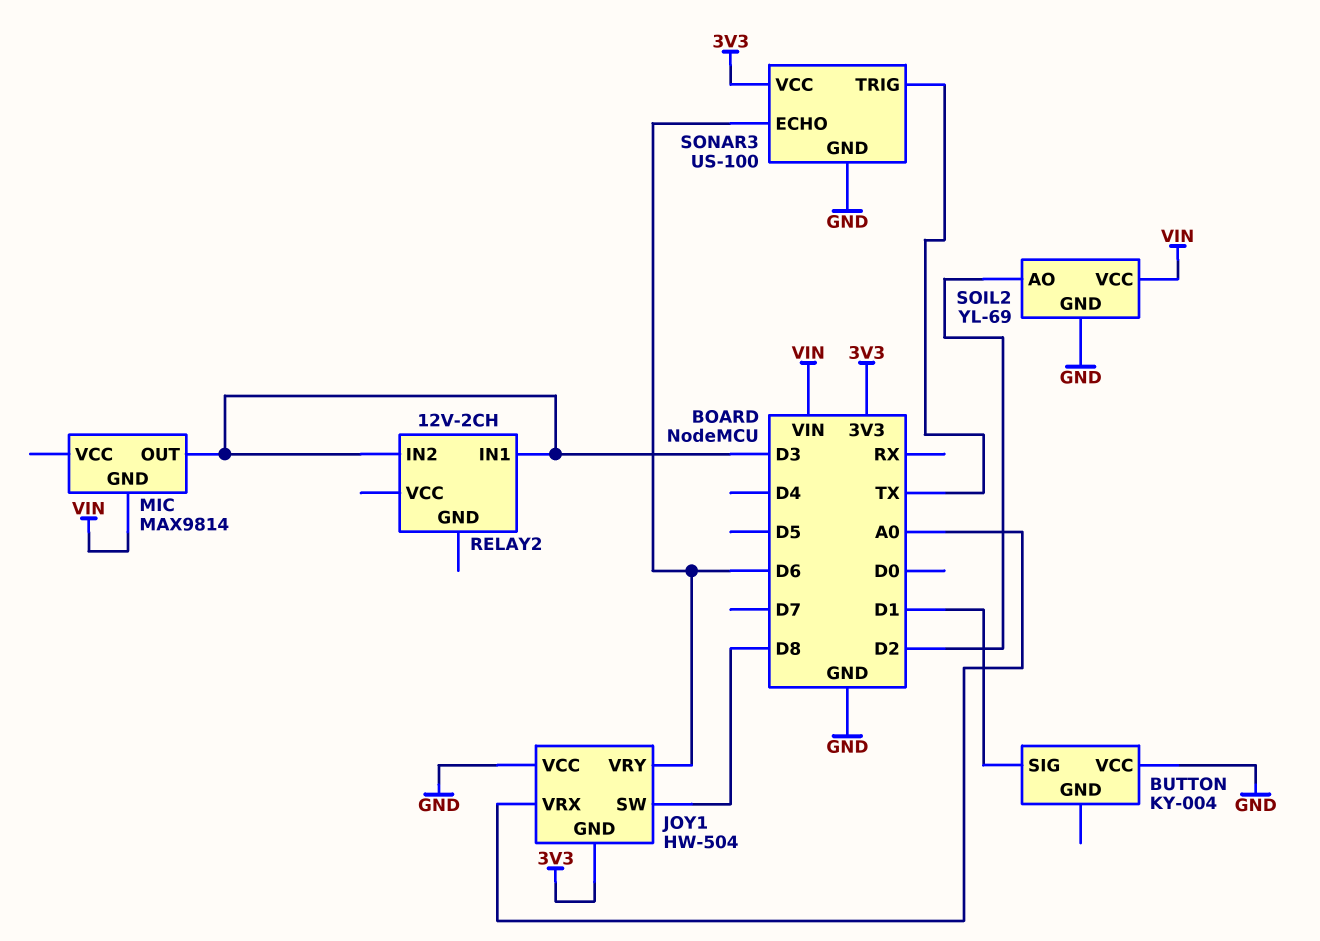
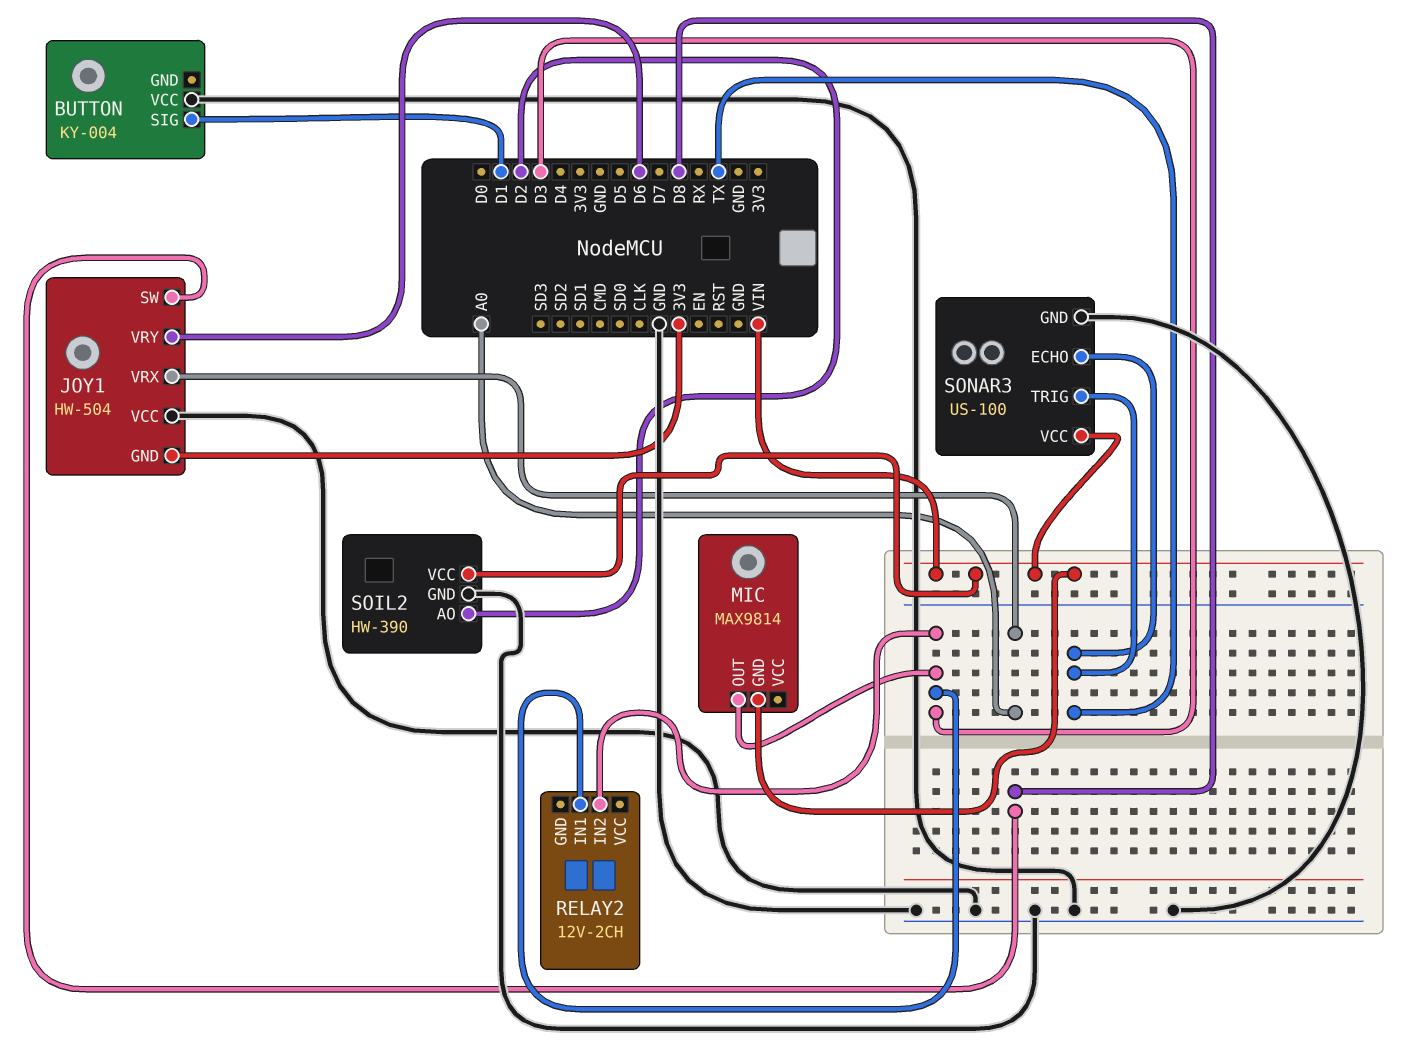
SOIL2: YL-69 -> HW-390
SONAR3 pin ECHO: D6 -> TX
SONAR3 pin VCC: 3V3 -> VIN

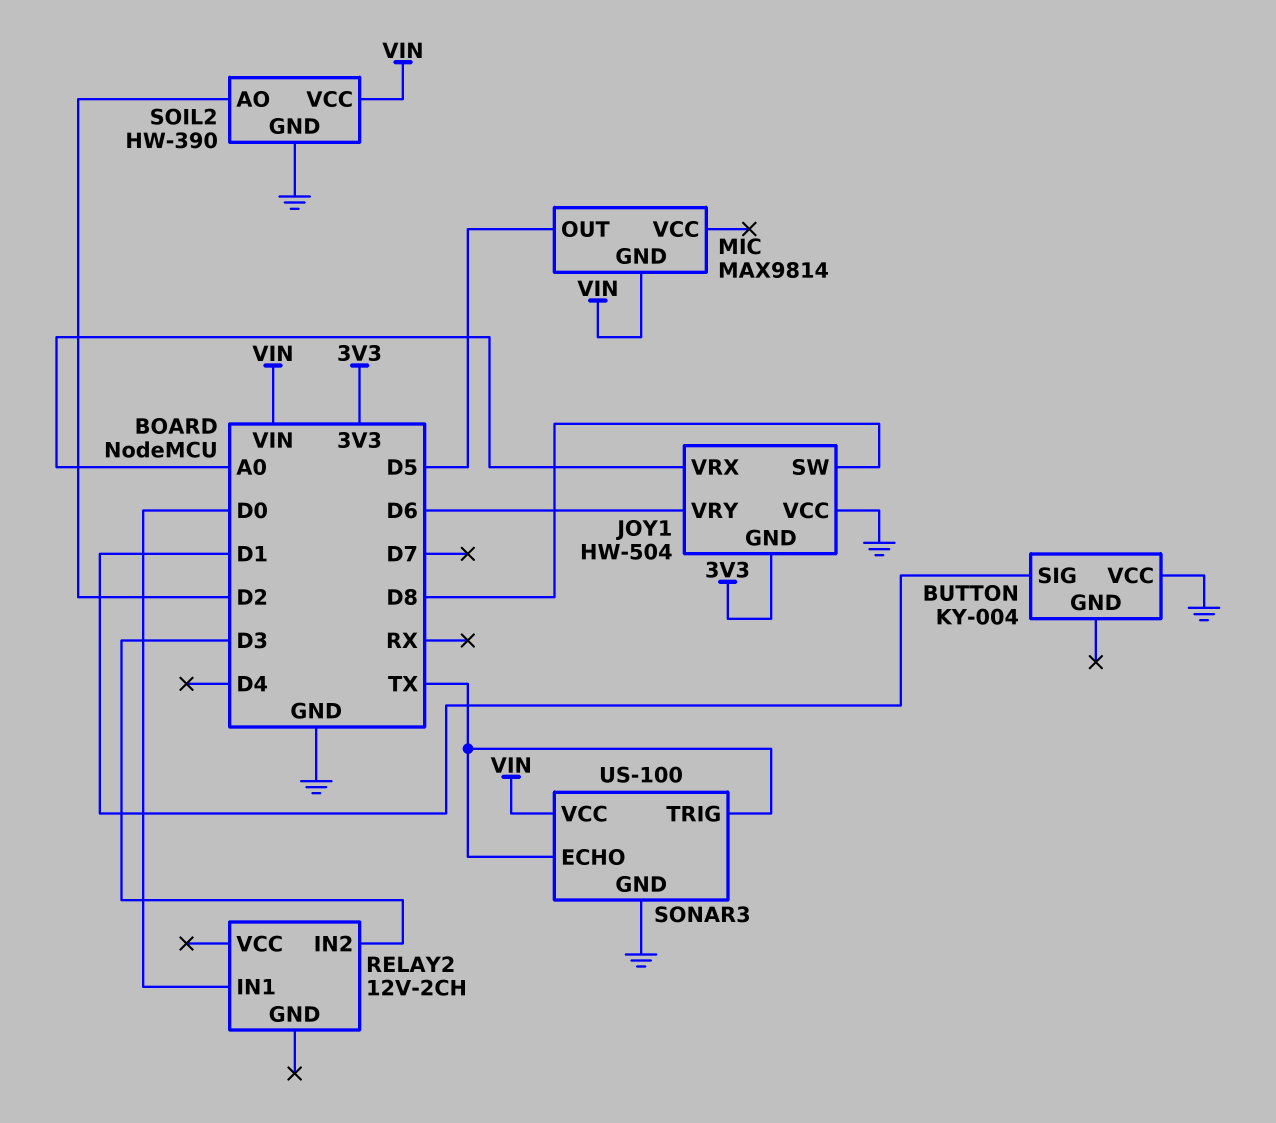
MIC pin OUT: D3 -> D5
RELAY2 pin IN1: D3 -> D0

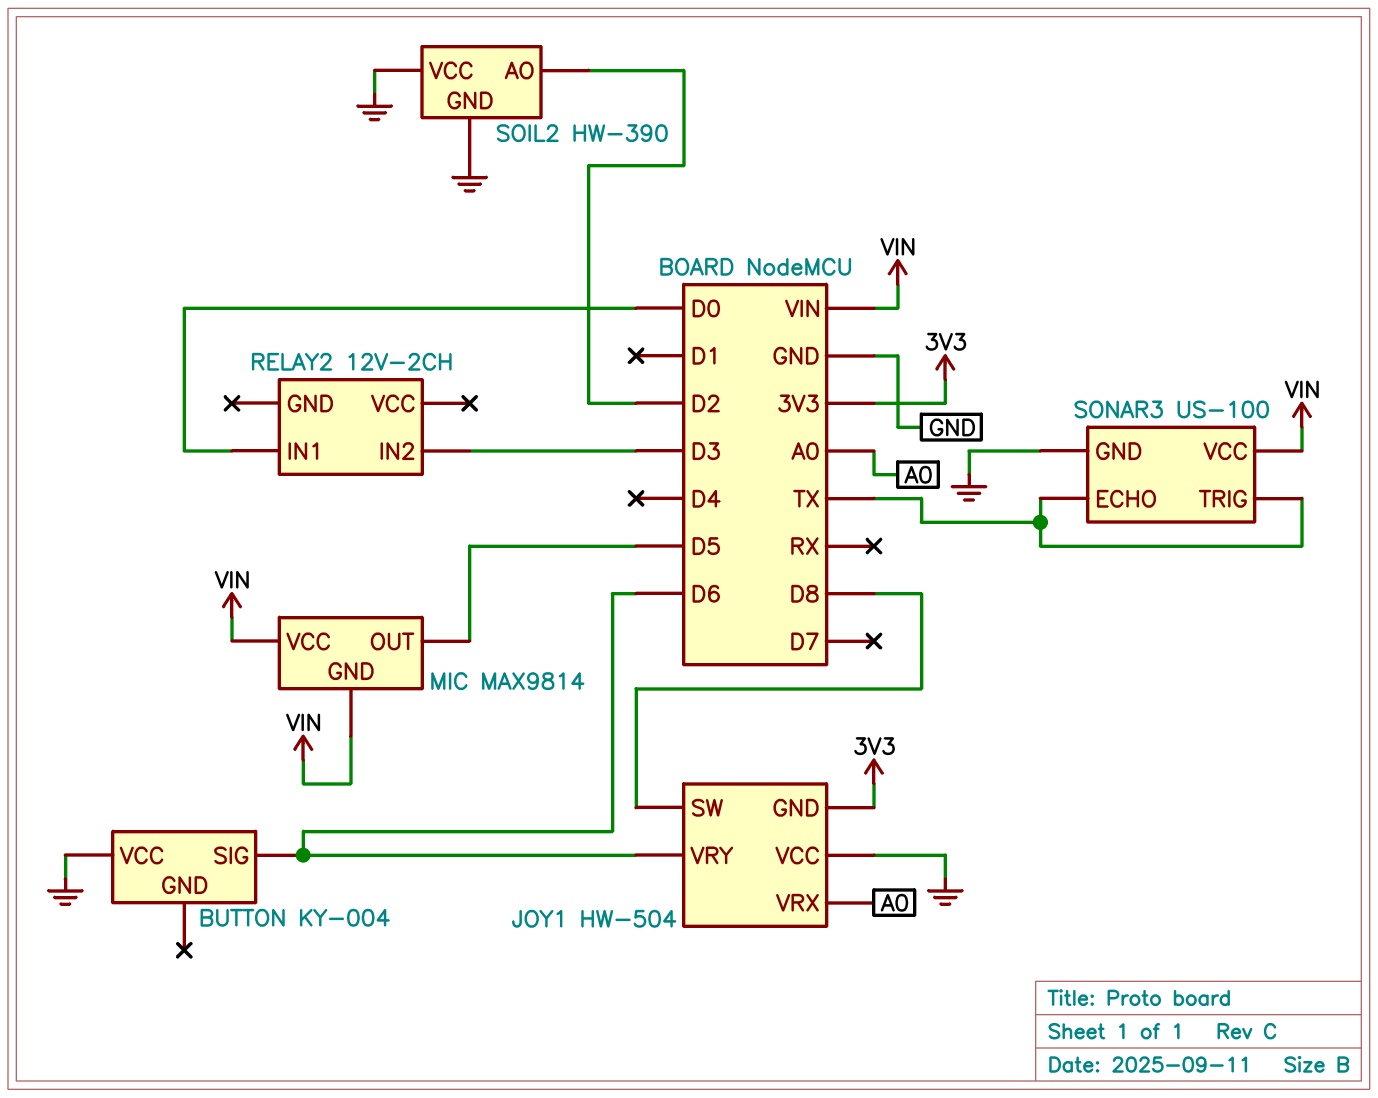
BUTTON pin SIG: D1 -> D6
MIC pin VCC: none -> VIN
SOIL2 pin VCC: VIN -> GND

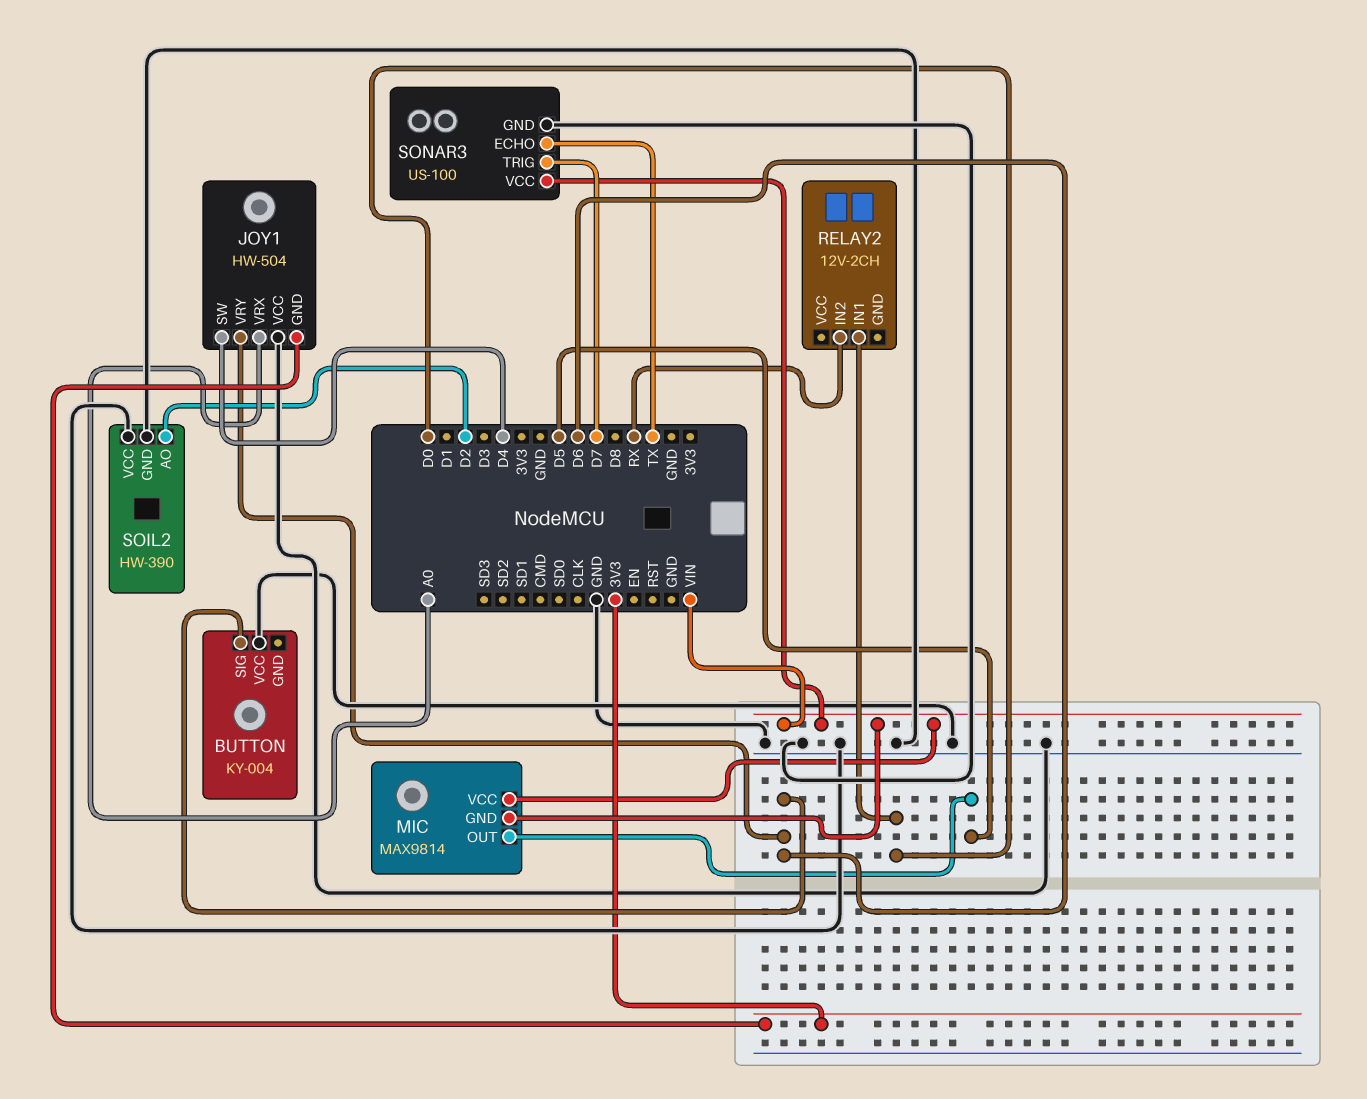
JOY1 pin SW: D8 -> D4
RELAY2 pin IN2: D3 -> RX
SONAR3 pin TRIG: TX -> D7

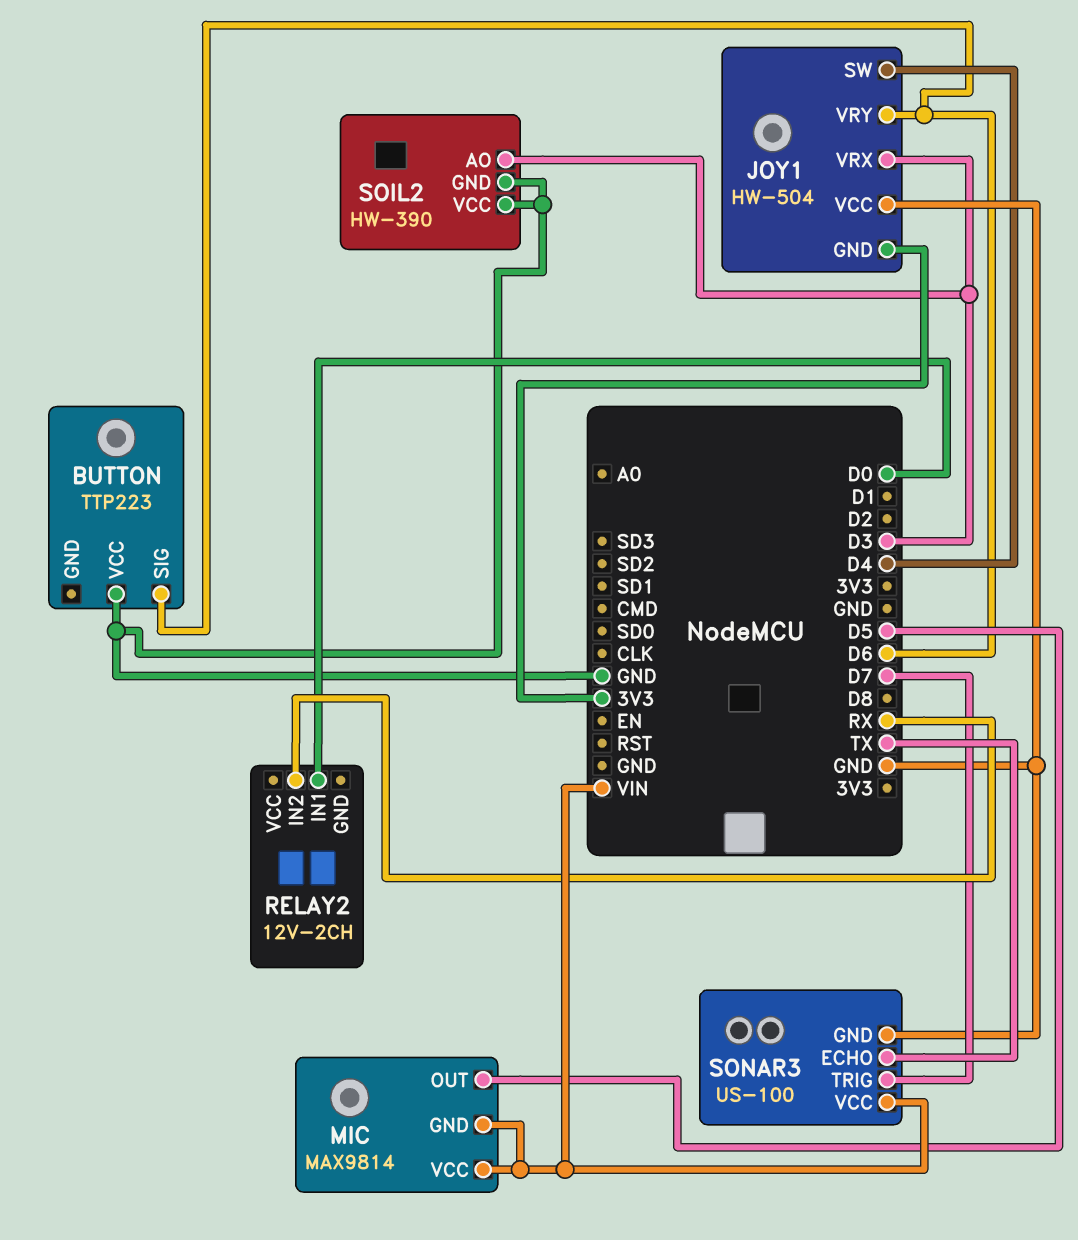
BUTTON: KY-004 -> TTP223
JOY1 pin VRX: A0 -> D3
SOIL2 pin AO: D2 -> D3

